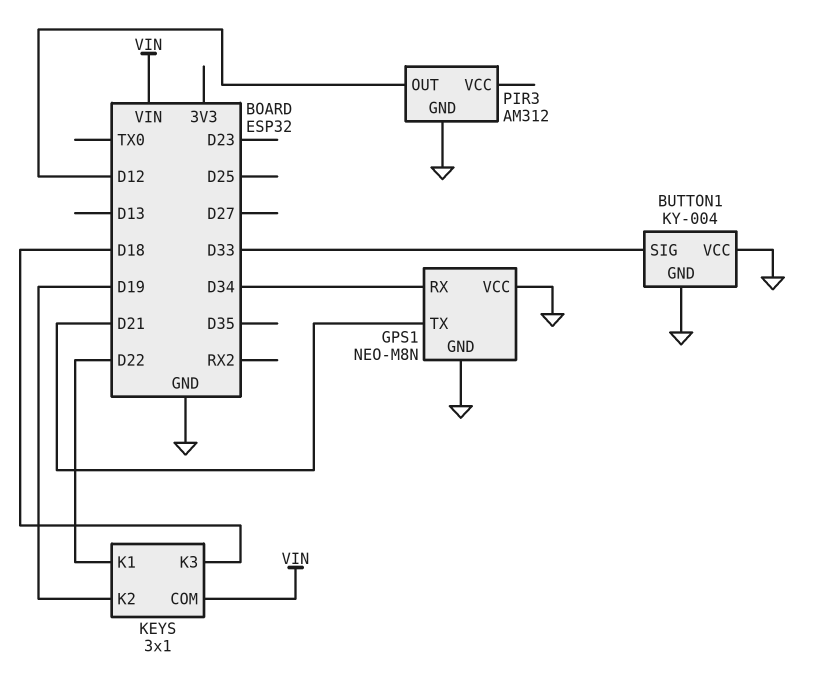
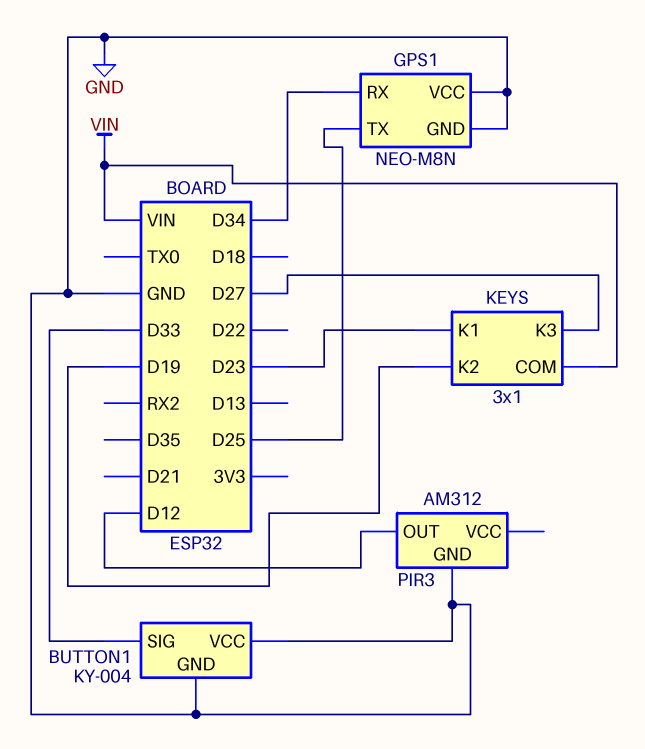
GPS1 pin TX: D21 -> D25
KEYS pin K1: D22 -> D23
KEYS pin K3: D18 -> D27

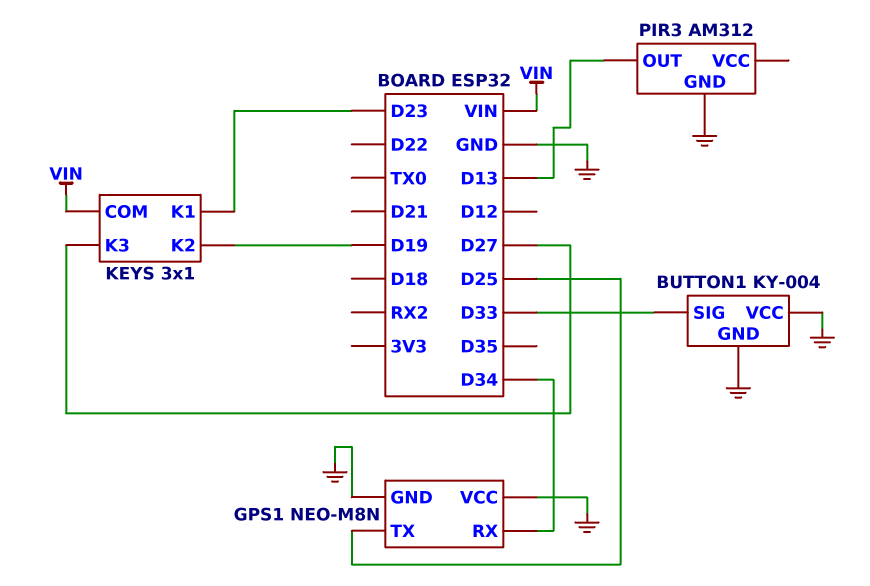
PIR3 pin OUT: D12 -> D13

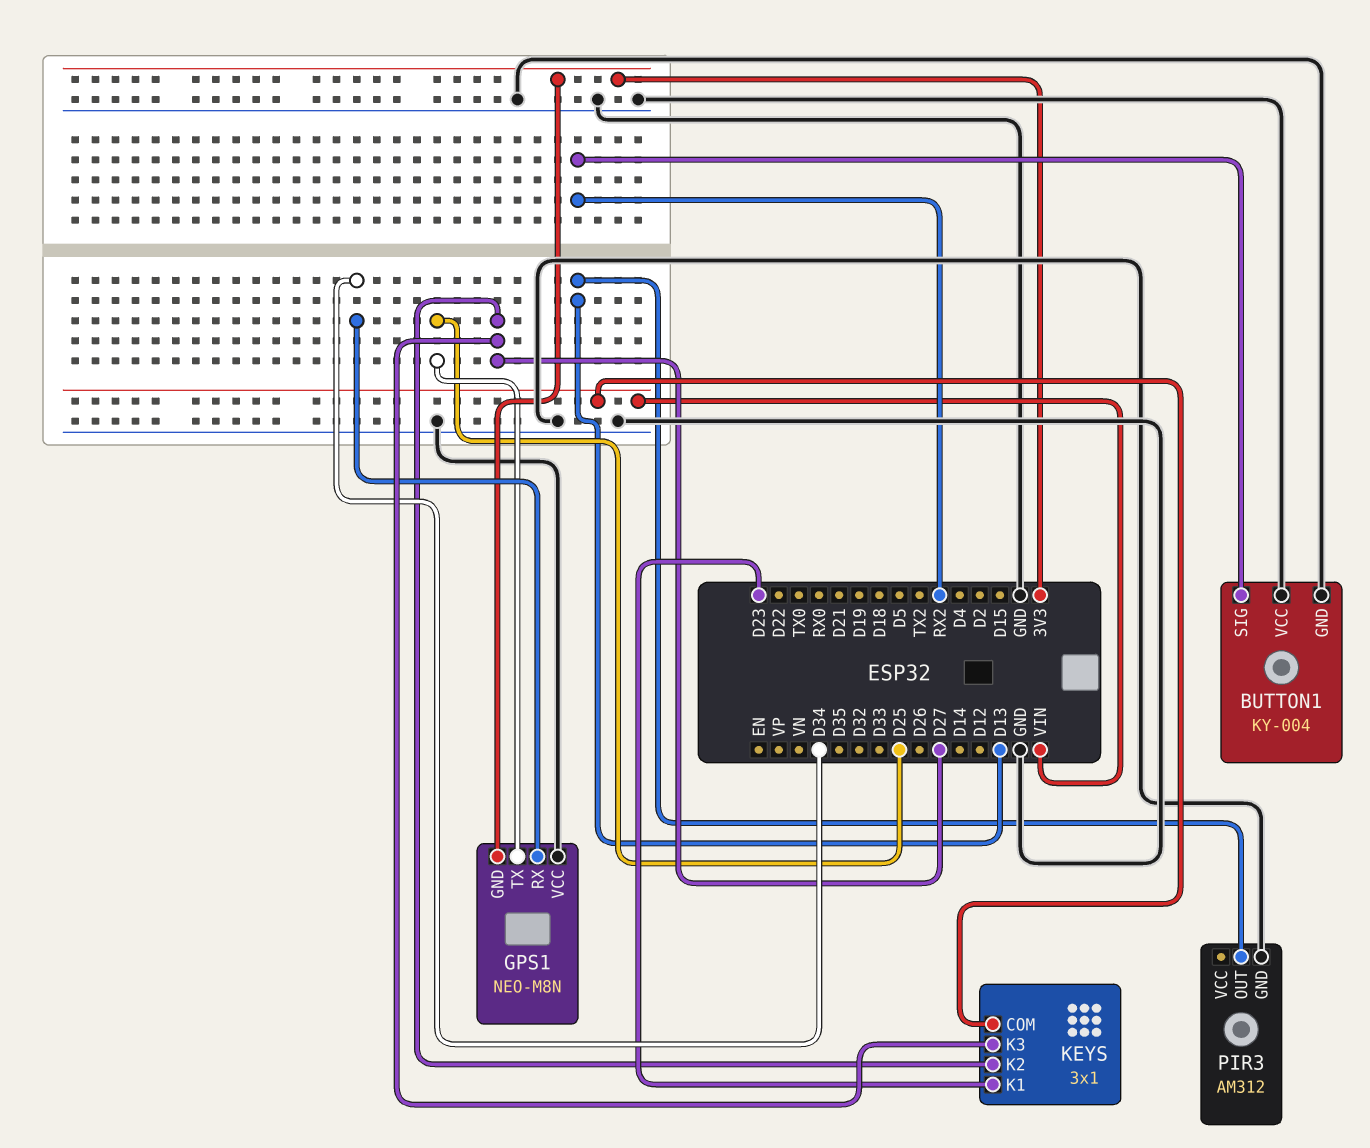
BUTTON1 pin SIG: D33 -> RX2
GPS1 pin GND: GND -> 3V3
KEYS pin K2: D19 -> D27

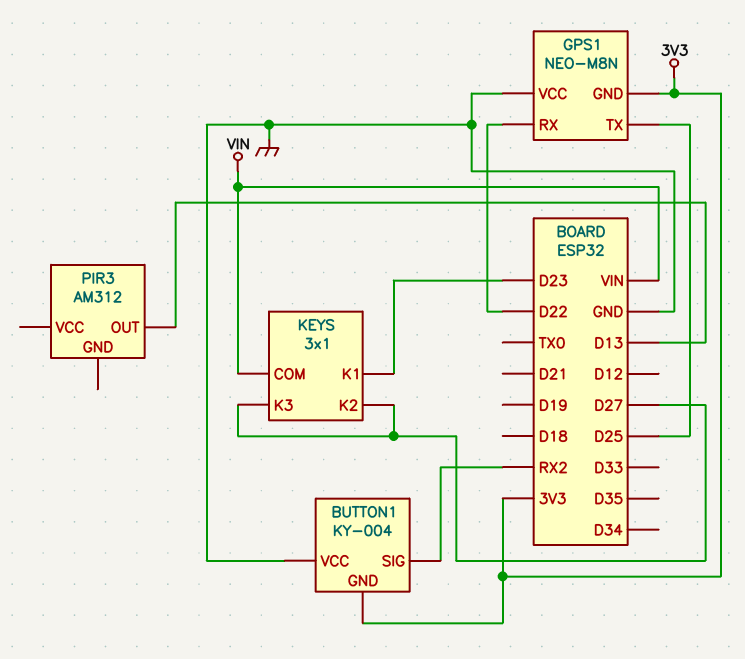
BUTTON1 pin GND: GND -> 3V3
GPS1 pin RX: D34 -> D22
PIR3 pin GND: GND -> none

